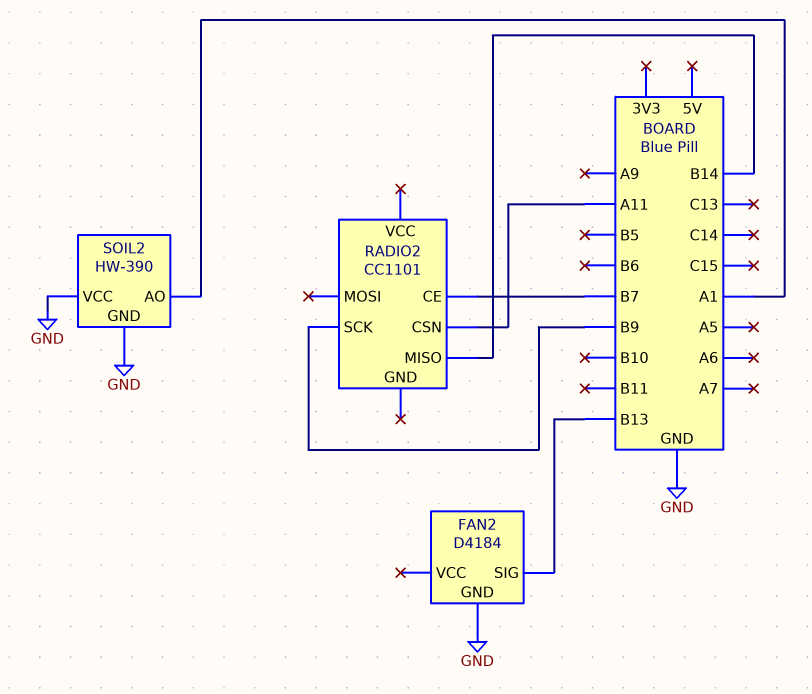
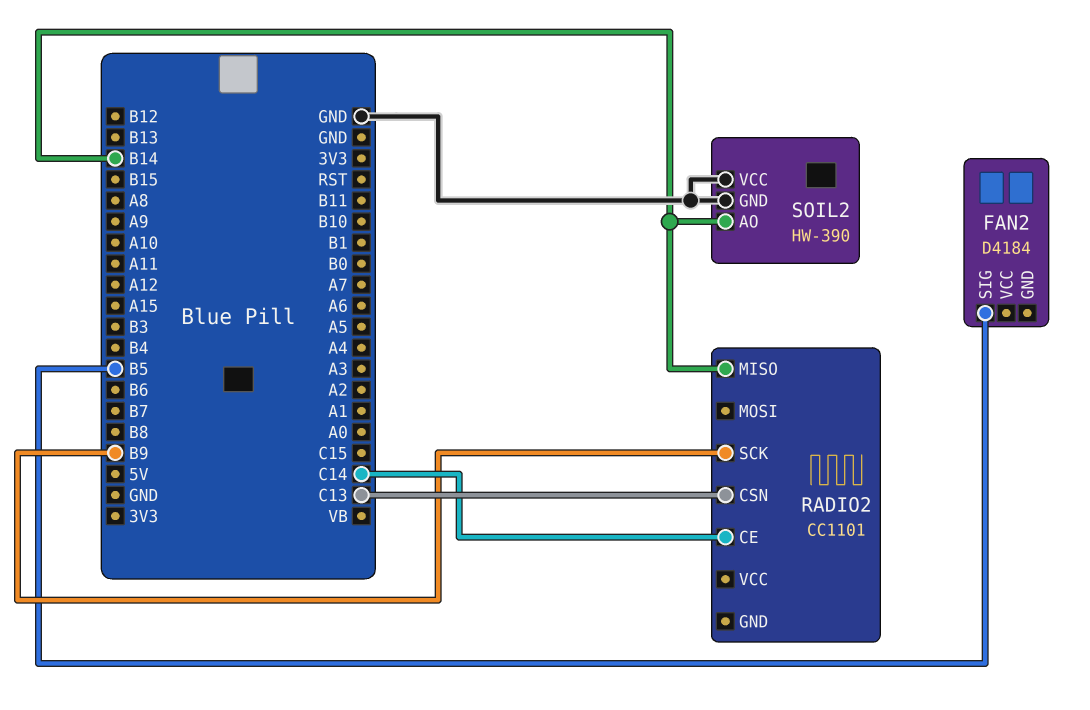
FAN2 pin GND: GND -> none
FAN2 pin SIG: B13 -> B5
RADIO2 pin CE: B7 -> C14
RADIO2 pin CSN: A11 -> C13
SOIL2 pin AO: A1 -> B14

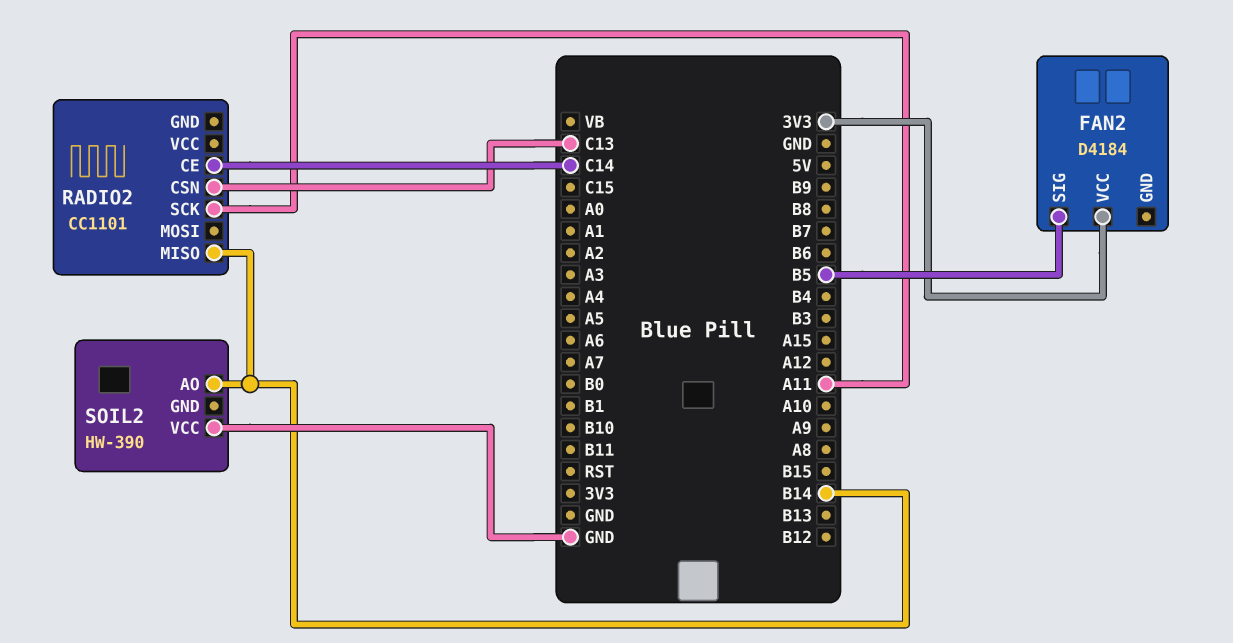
FAN2 pin VCC: none -> 3V3
RADIO2 pin SCK: B9 -> A11
SOIL2 pin GND: GND -> none

